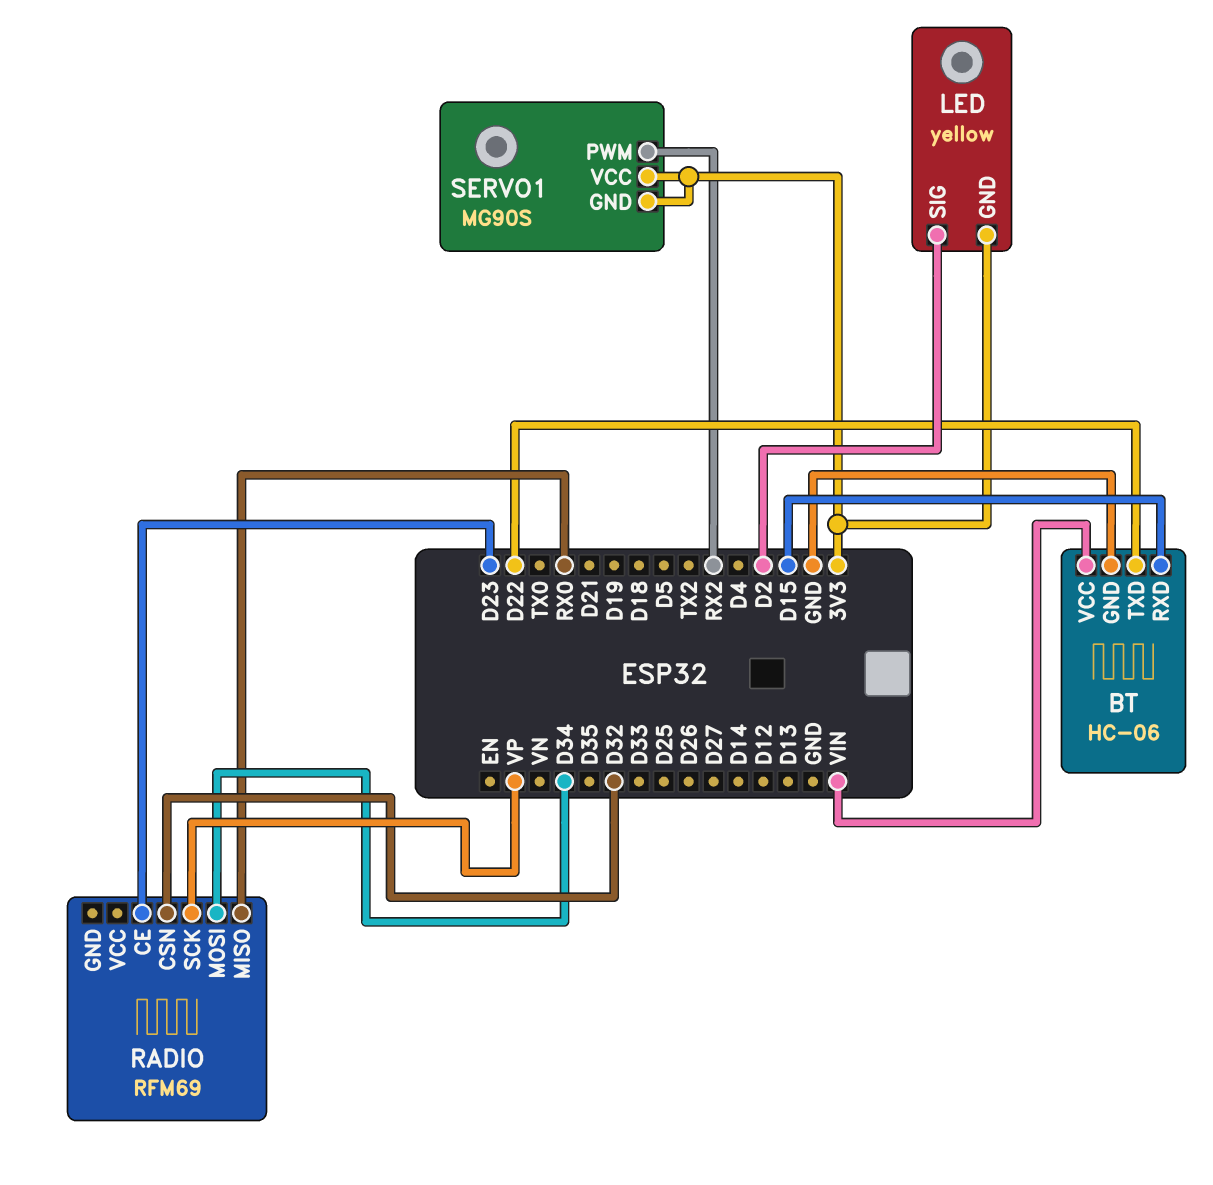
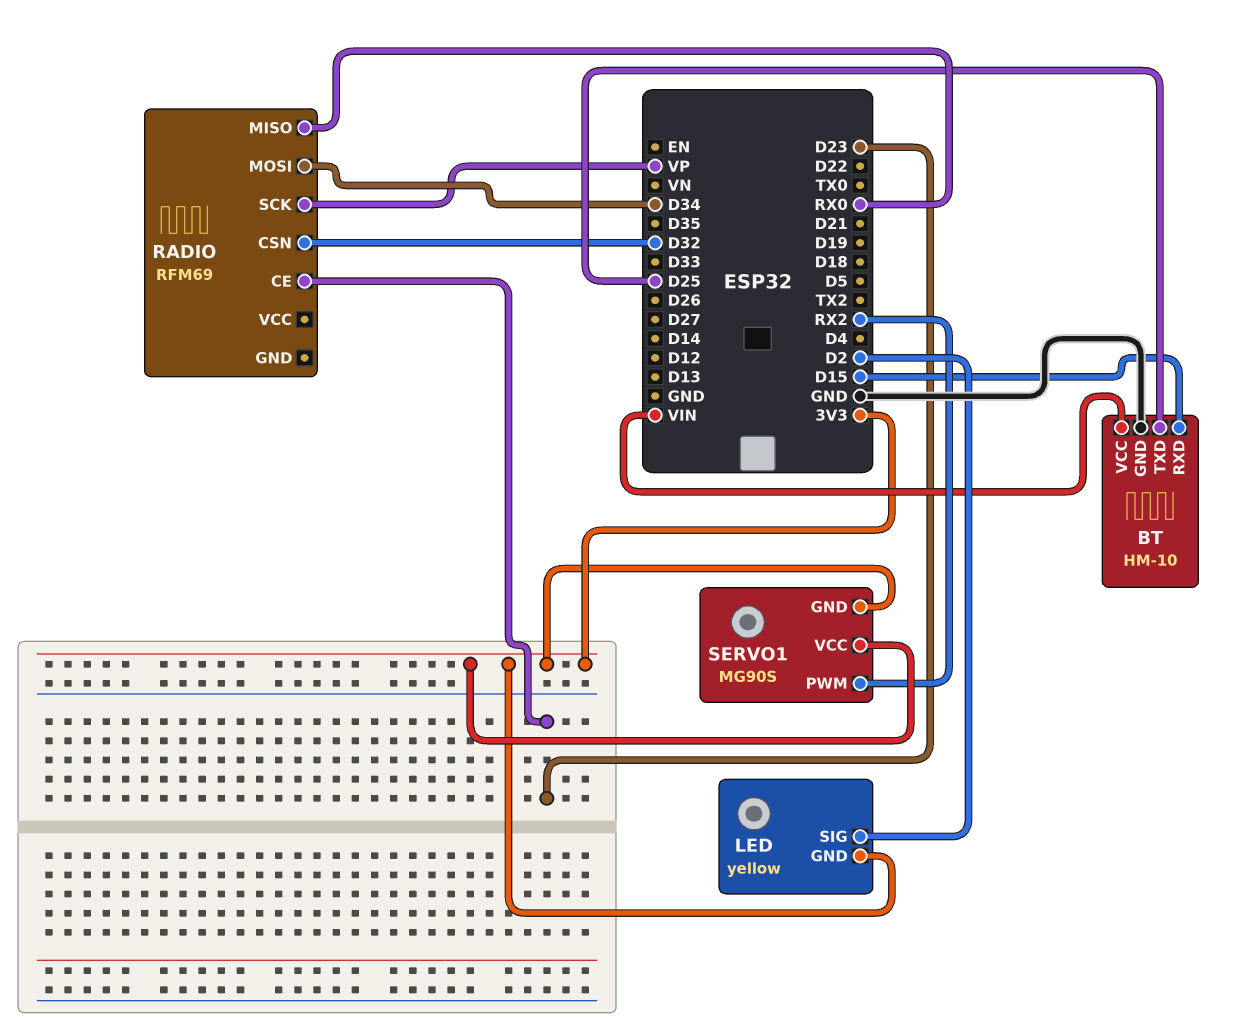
BT: HC-06 -> HM-10
BT pin TXD: D22 -> D25

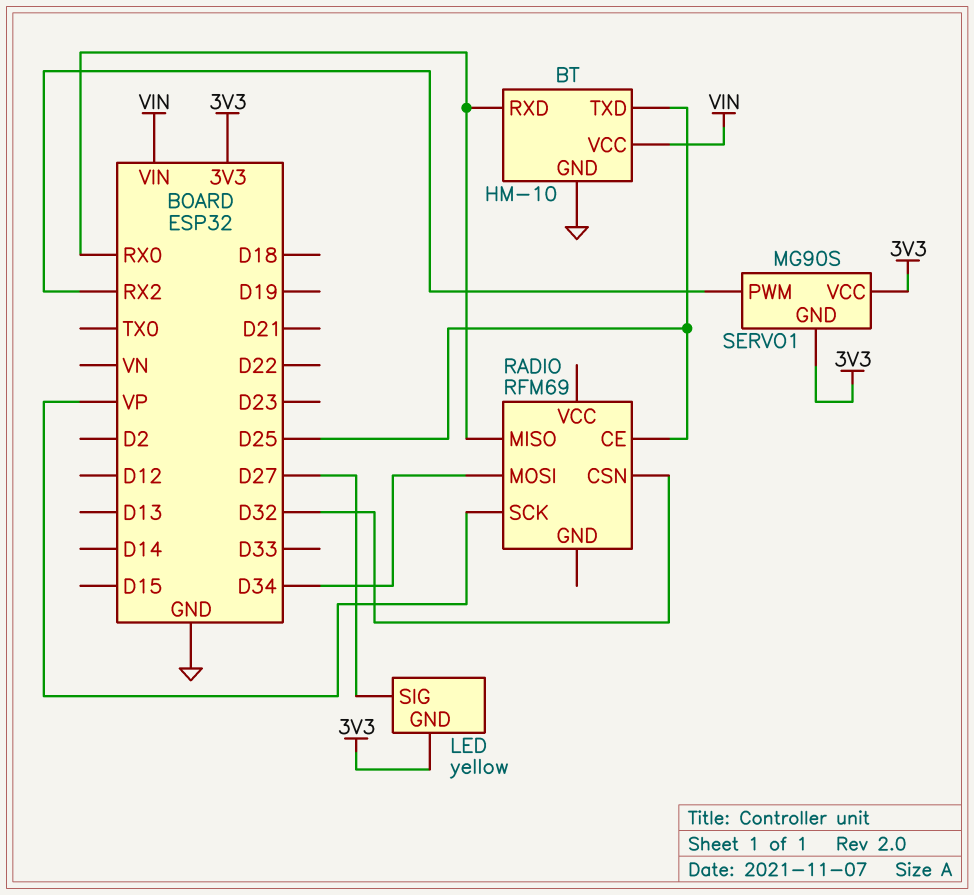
BT pin RXD: D15 -> RX0
LED pin SIG: D2 -> D27
RADIO pin CE: D23 -> D25

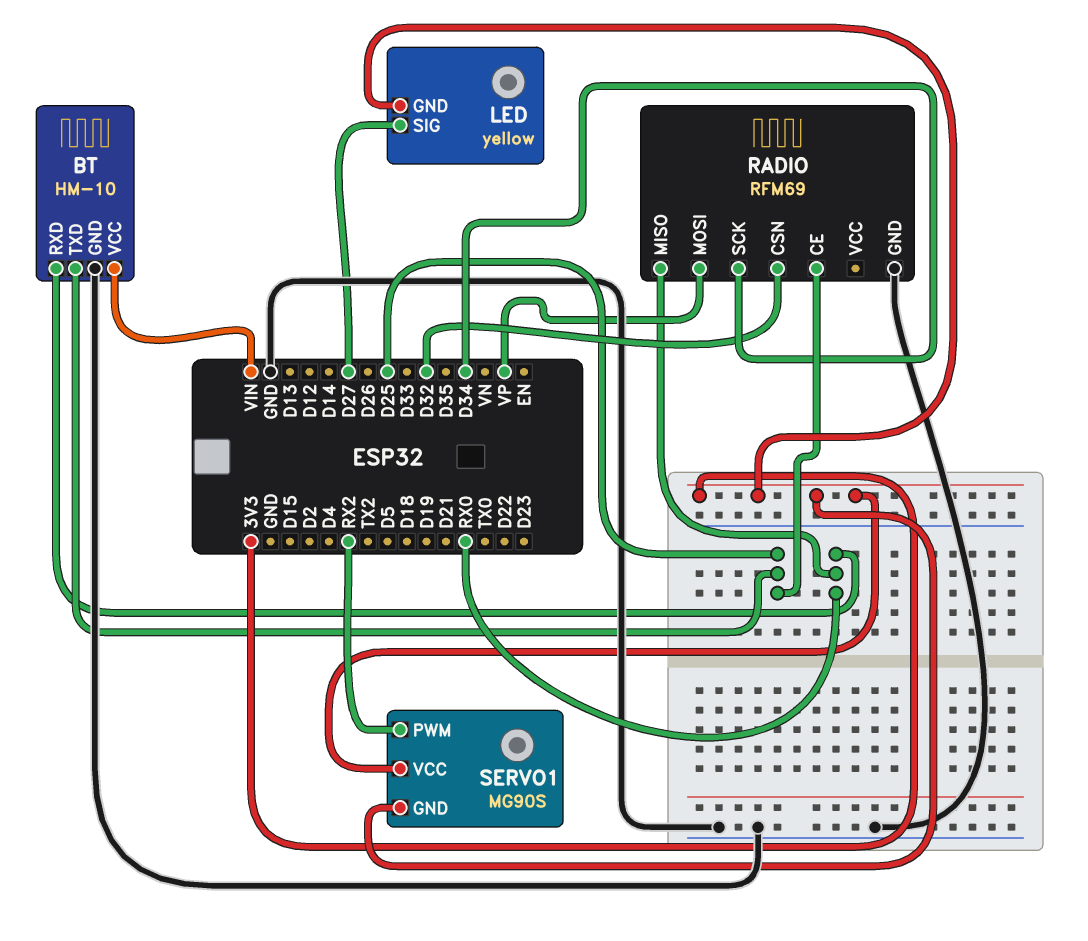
RADIO pin GND: none -> GND
RADIO pin MOSI: D34 -> VP
RADIO pin SCK: VP -> D34

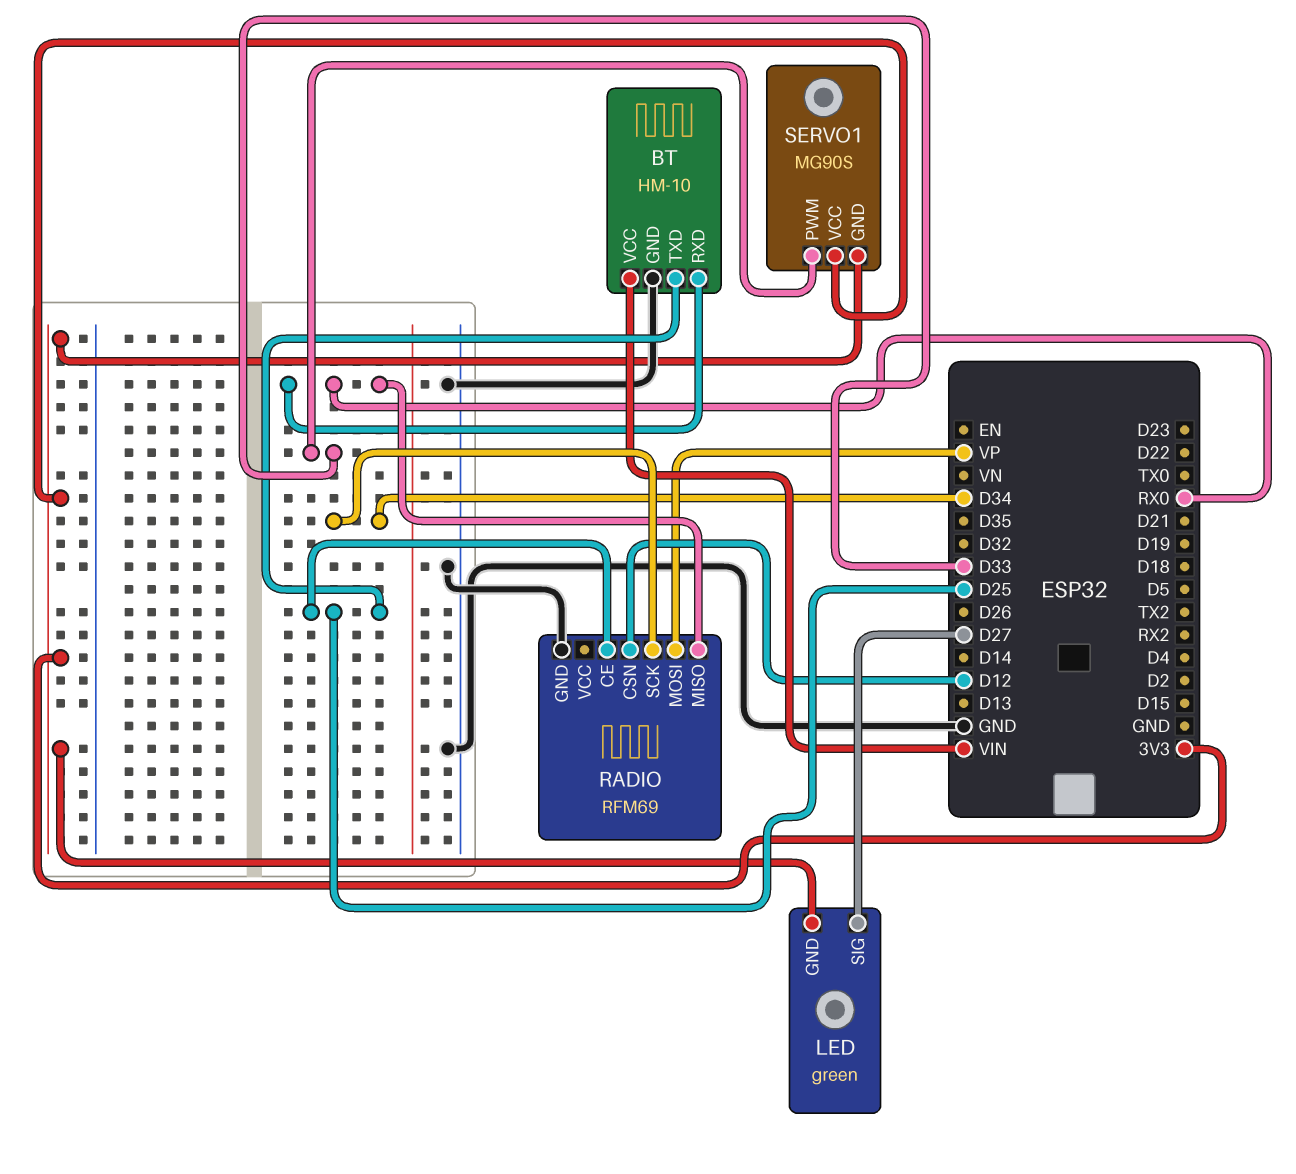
LED: yellow -> green
RADIO pin CSN: D32 -> D12
SERVO1 pin PWM: RX2 -> D33

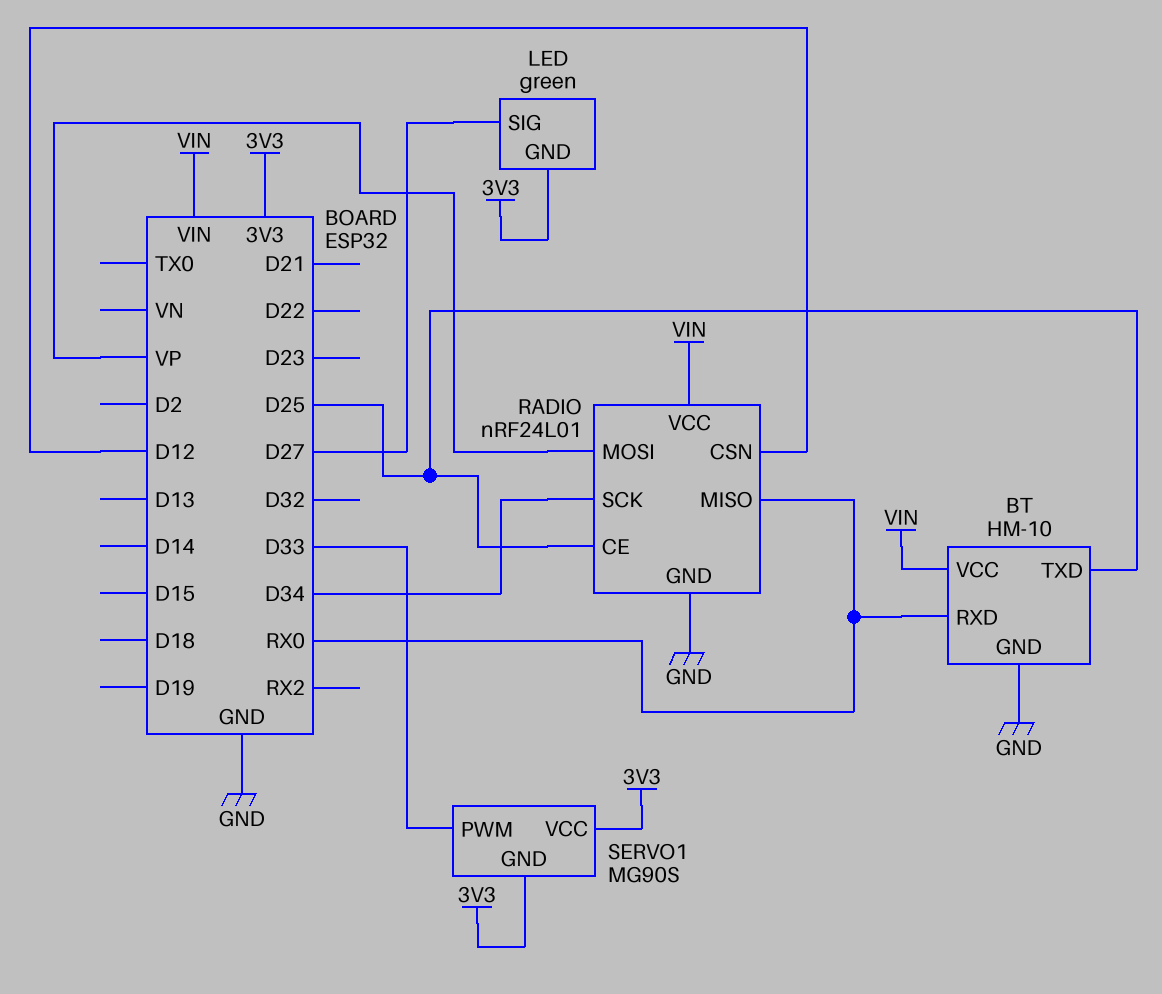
RADIO: RFM69 -> nRF24L01
RADIO pin VCC: none -> VIN

